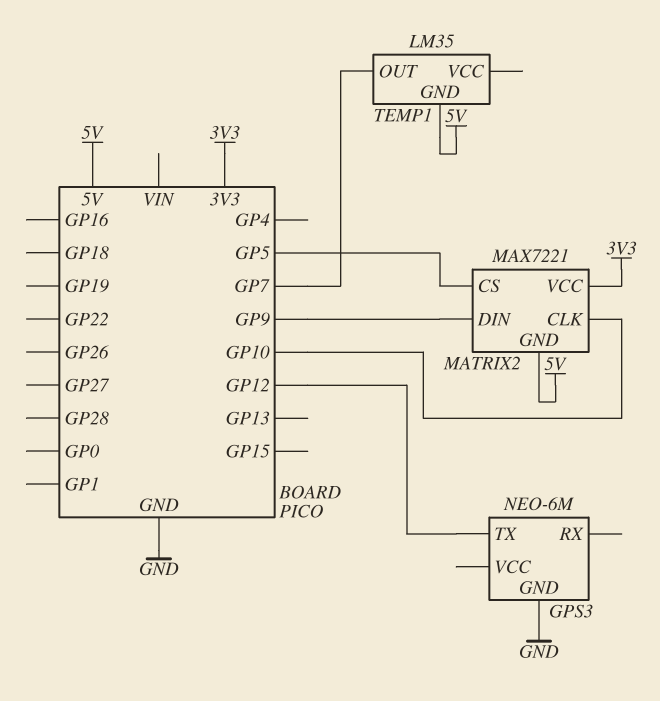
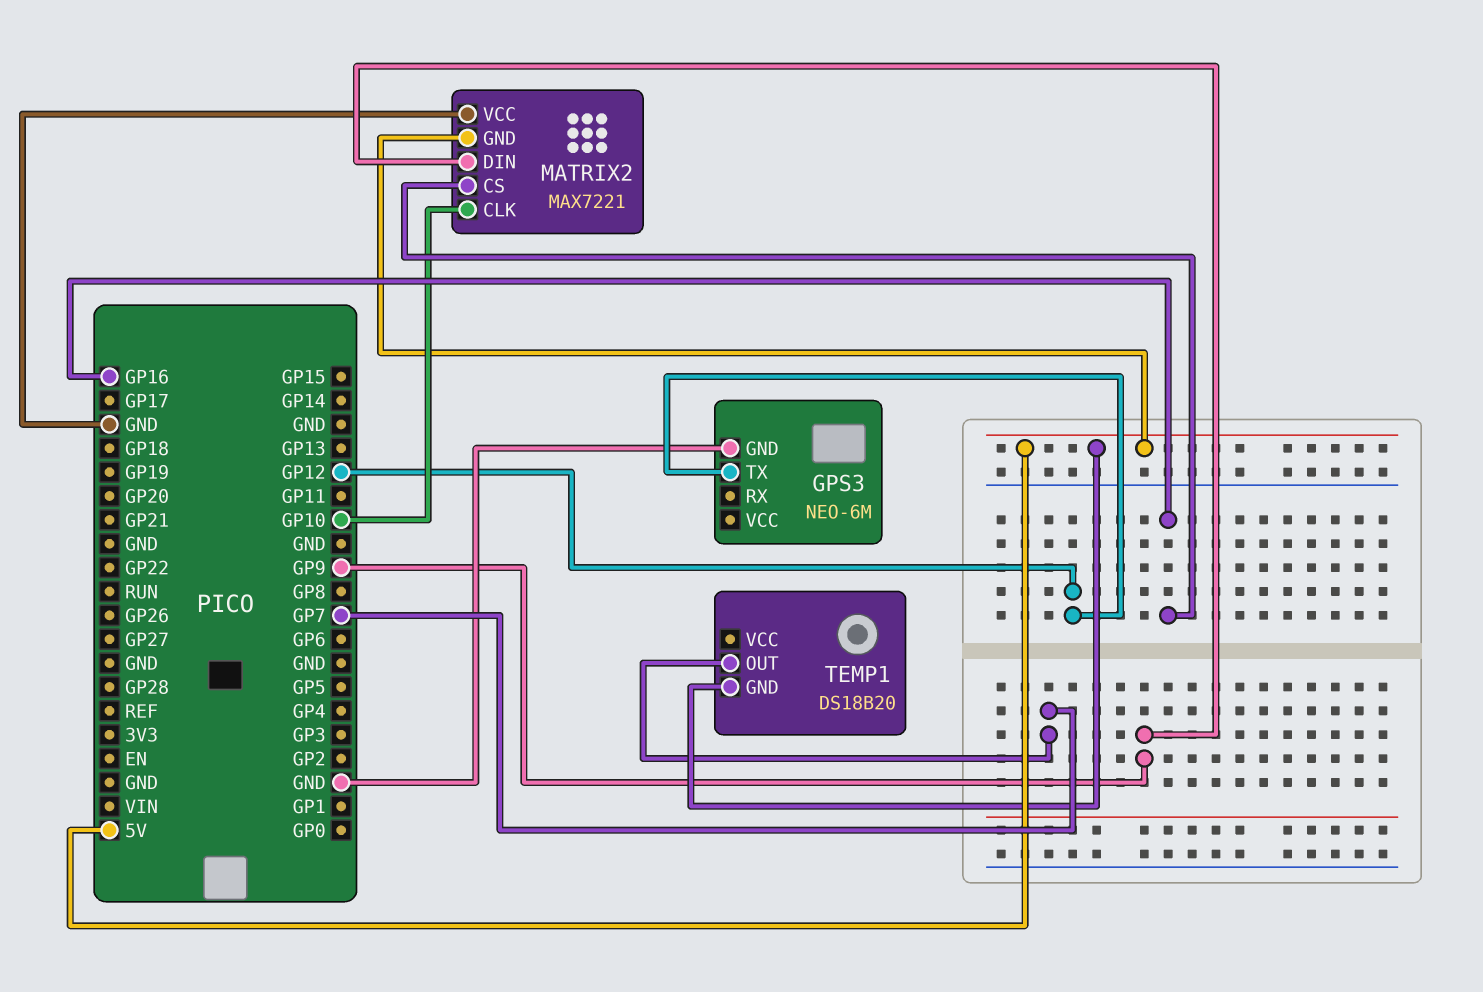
MATRIX2 pin CS: GP5 -> GP16
MATRIX2 pin VCC: 3V3 -> GND
TEMP1: LM35 -> DS18B20

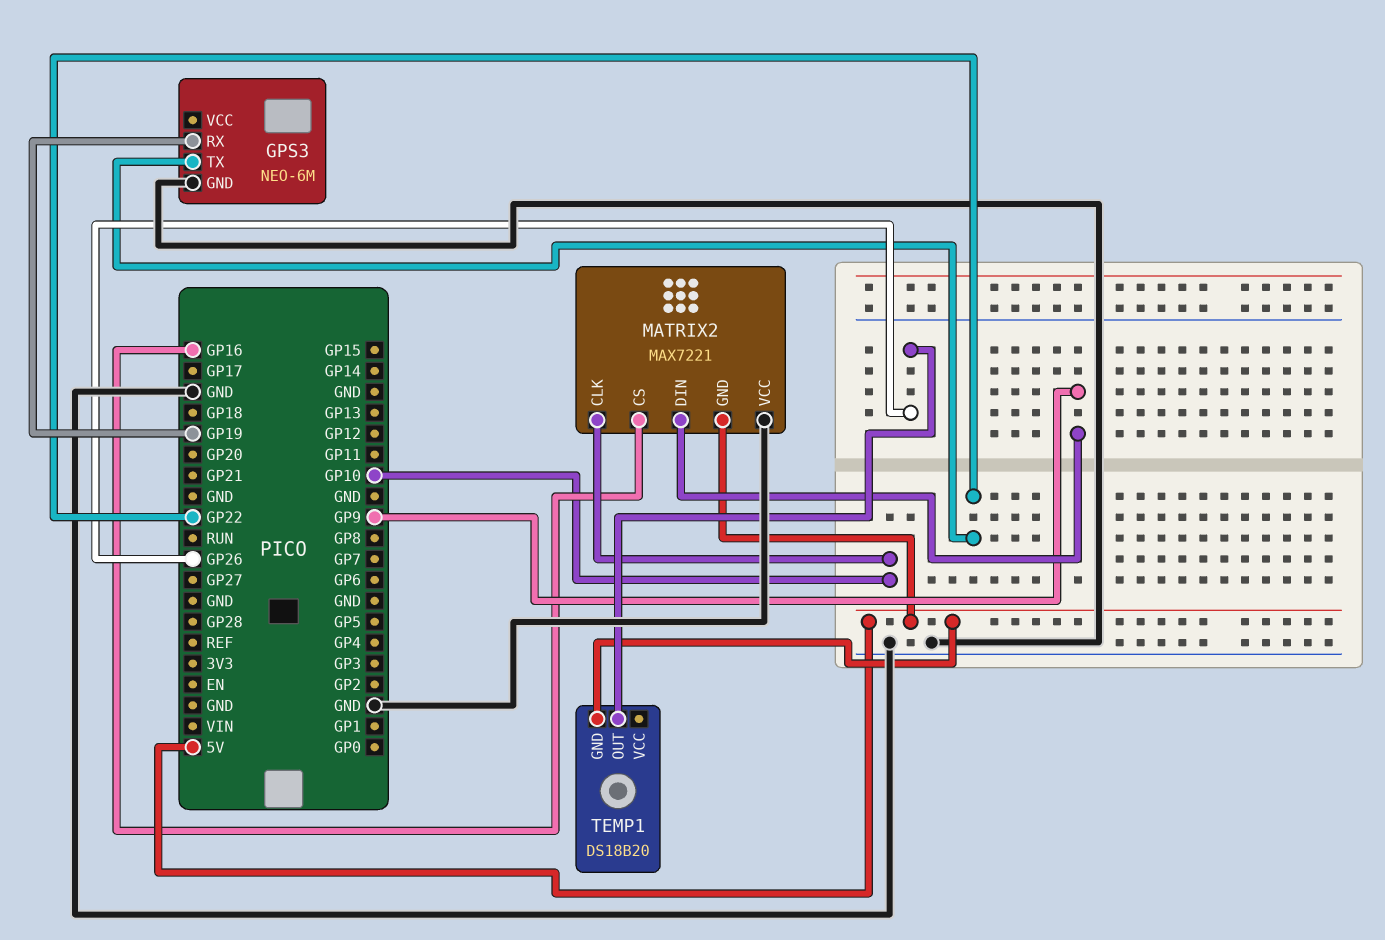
GPS3 pin RX: none -> GP19
GPS3 pin TX: GP12 -> GP22
TEMP1 pin OUT: GP7 -> GP26

